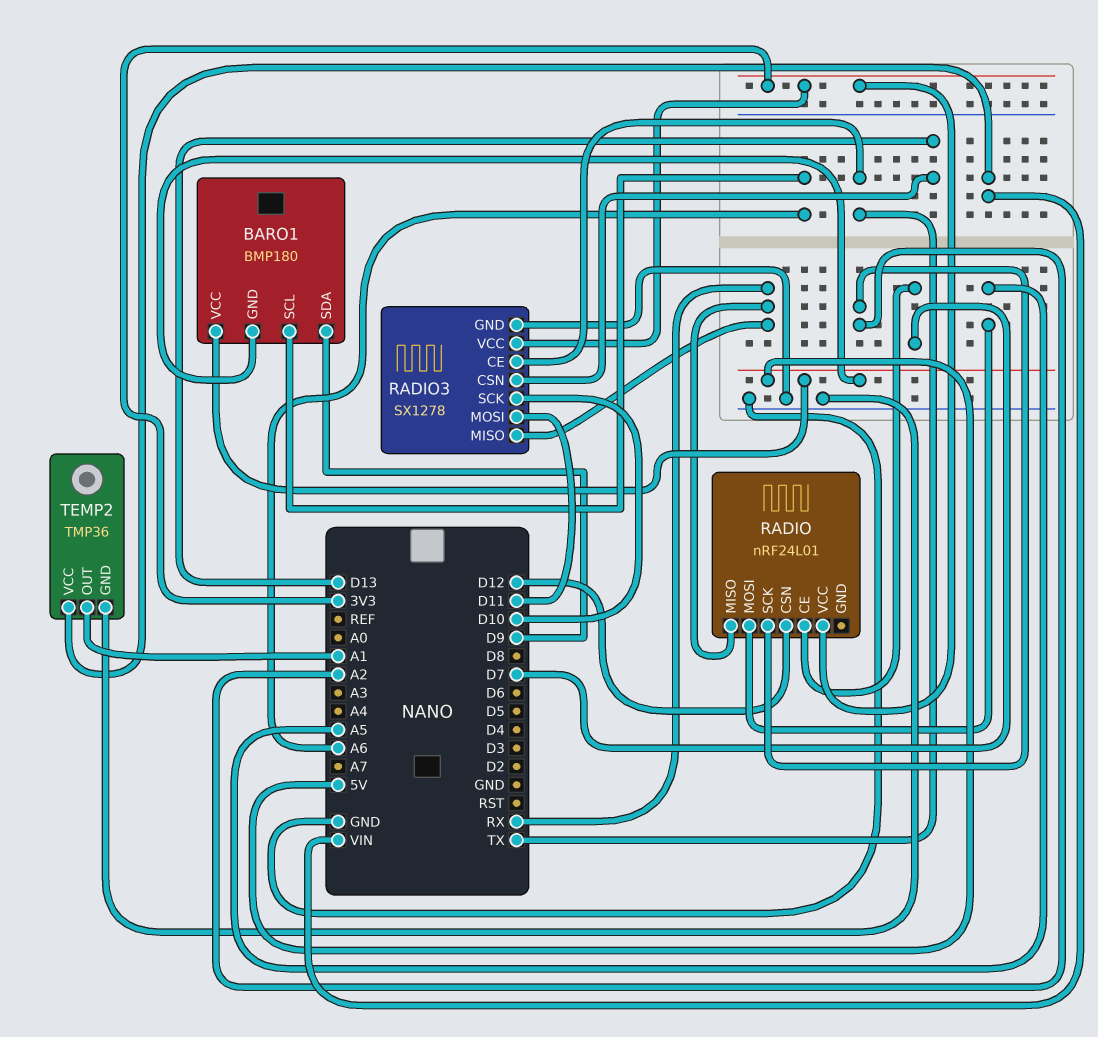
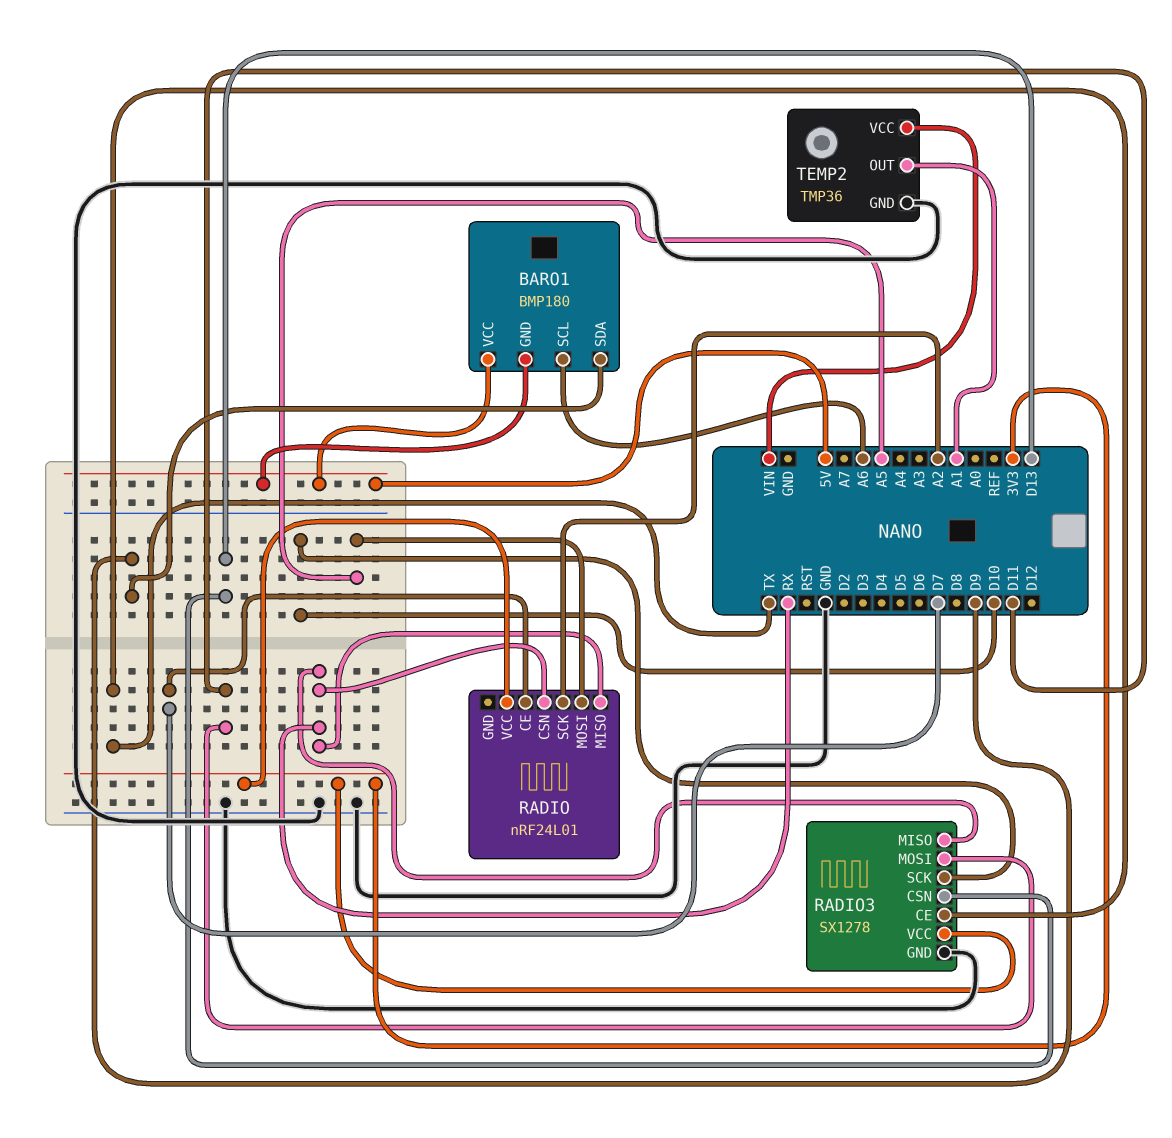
RADIO pin CSN: D12 -> RX

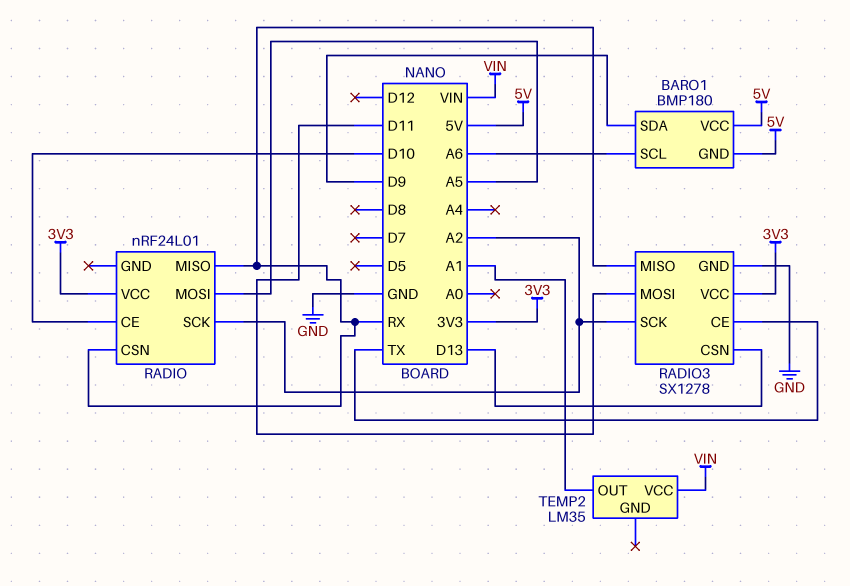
RADIO pin CE: D7 -> D10
RADIO3 pin SCK: D10 -> A2
TEMP2: TMP36 -> LM35
TEMP2 pin GND: GND -> none

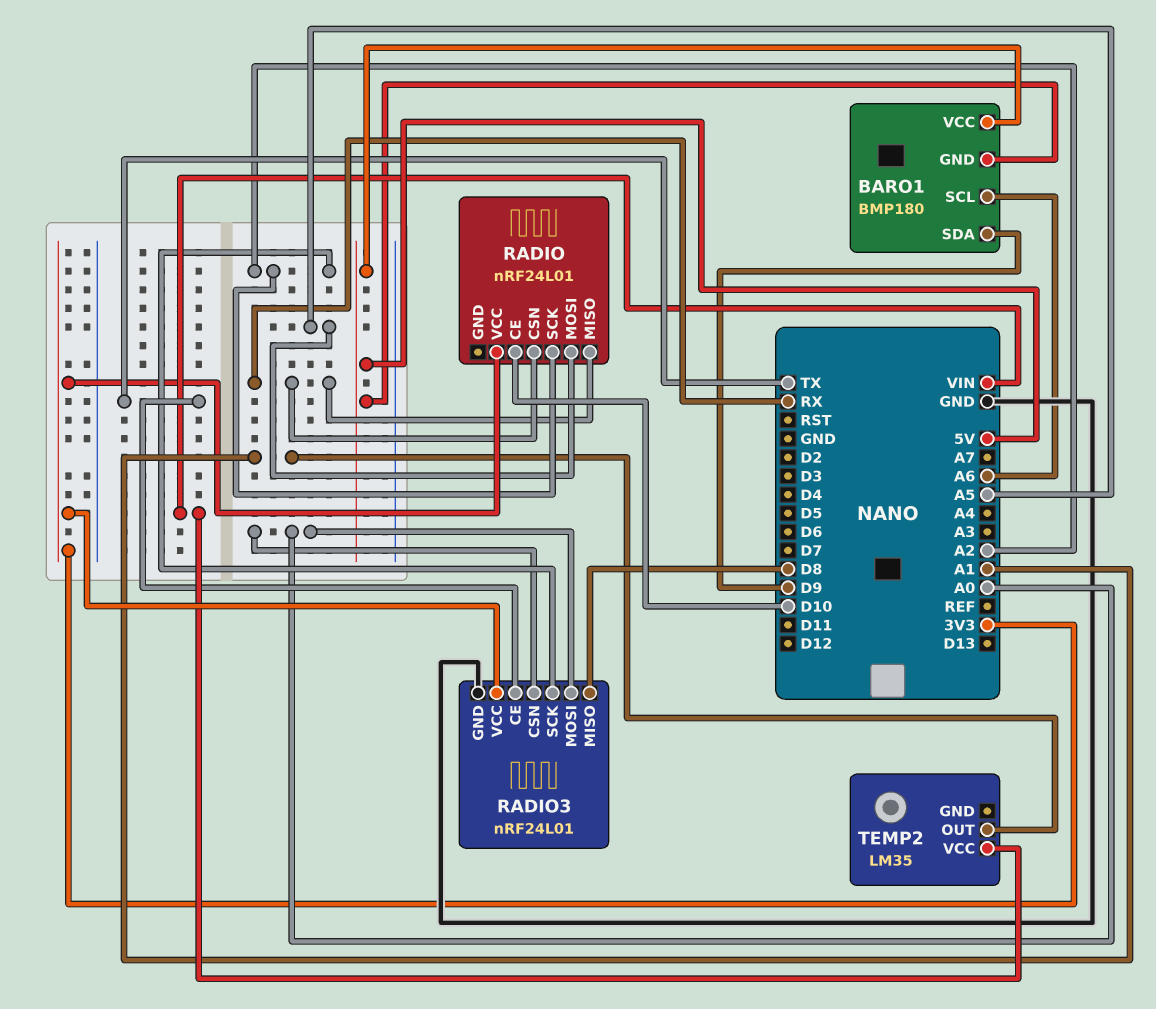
RADIO3: SX1278 -> nRF24L01
RADIO3 pin CSN: D13 -> A0
RADIO3 pin MISO: RX -> D8
RADIO3 pin MOSI: D11 -> A0

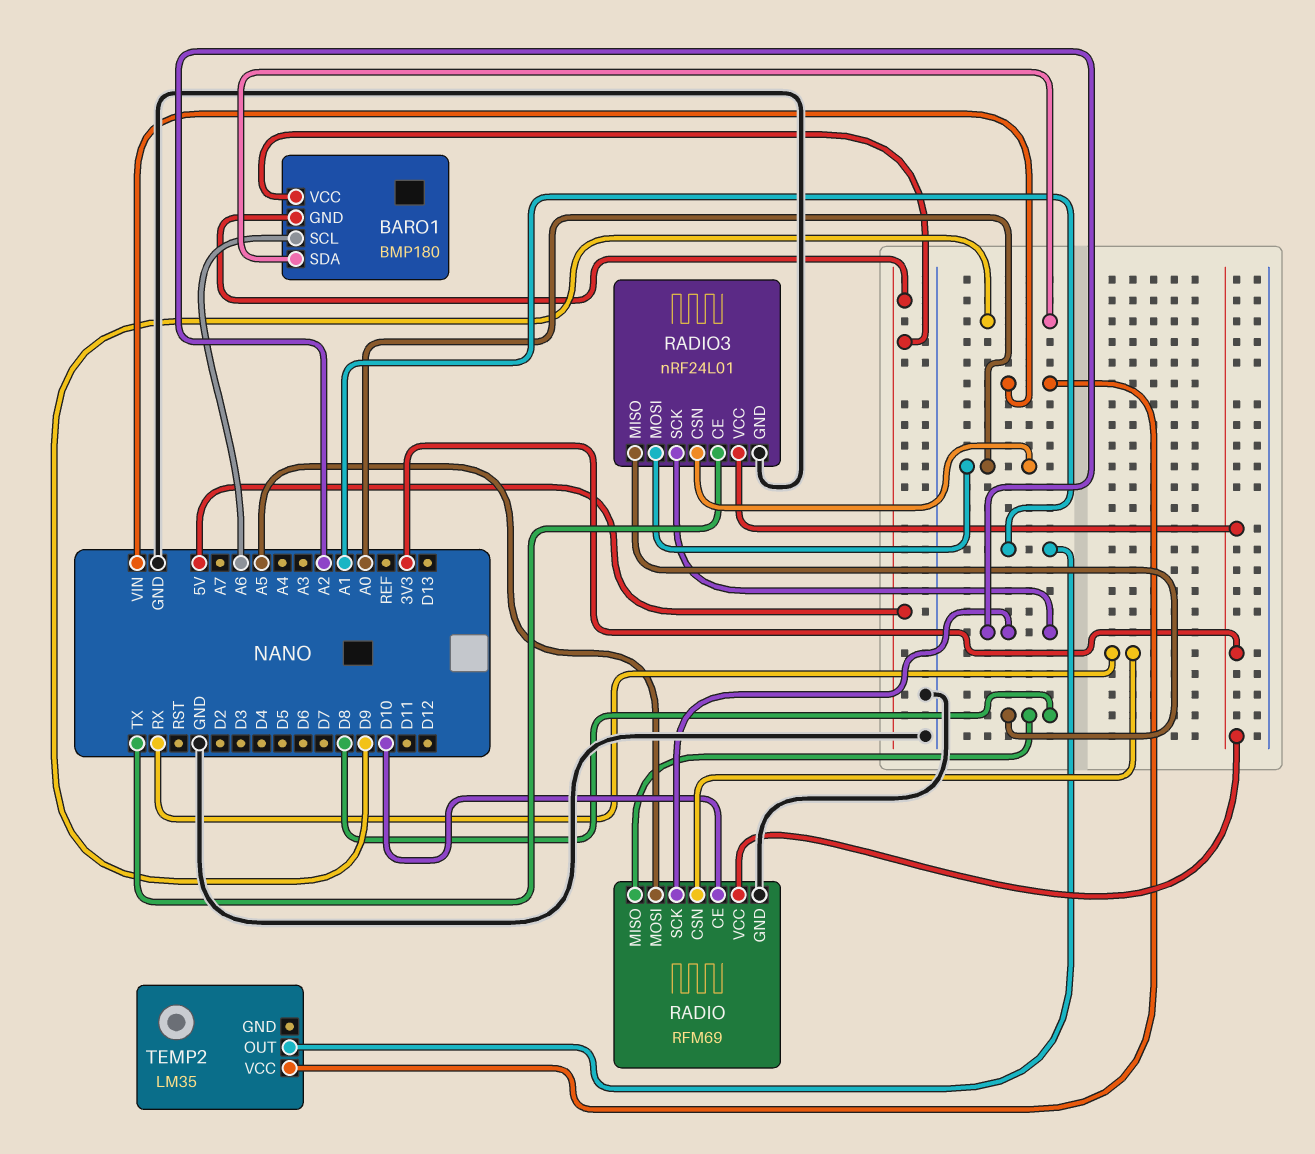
RADIO: nRF24L01 -> RFM69
RADIO pin GND: none -> GND
RADIO pin MISO: RX -> D8

